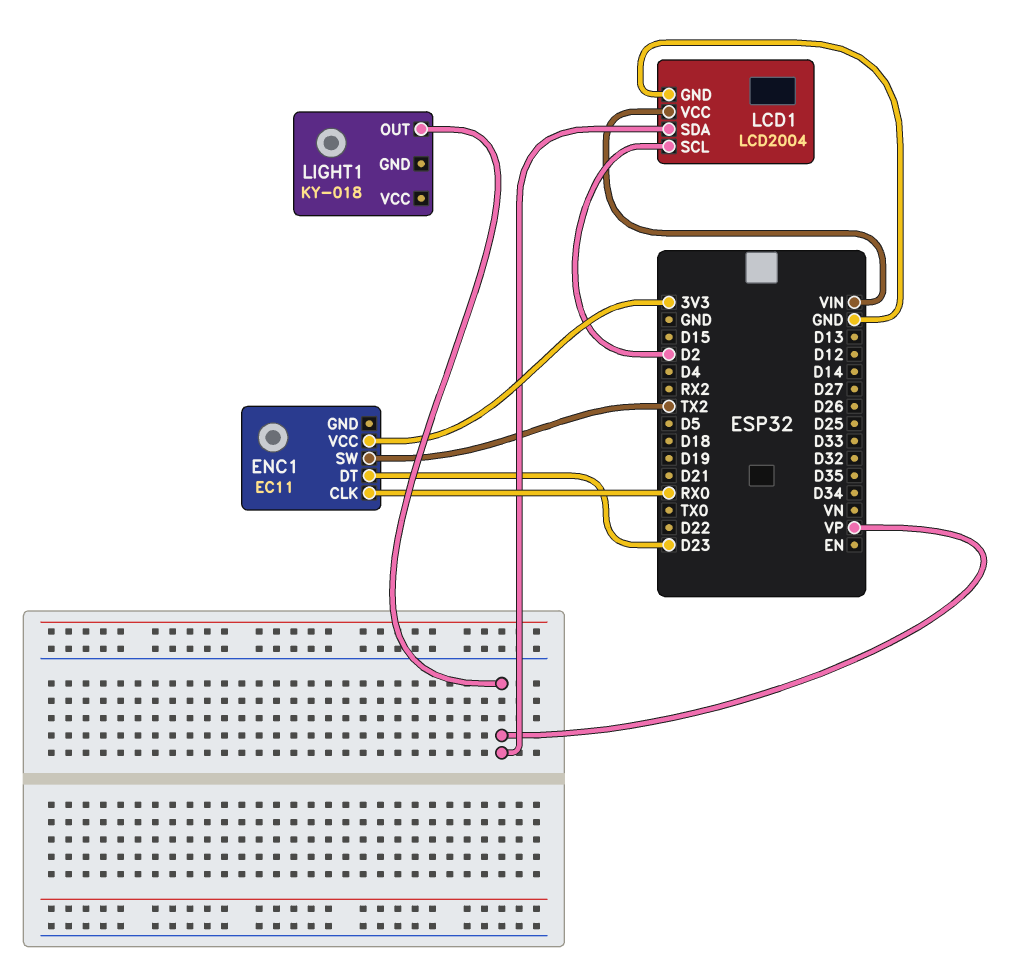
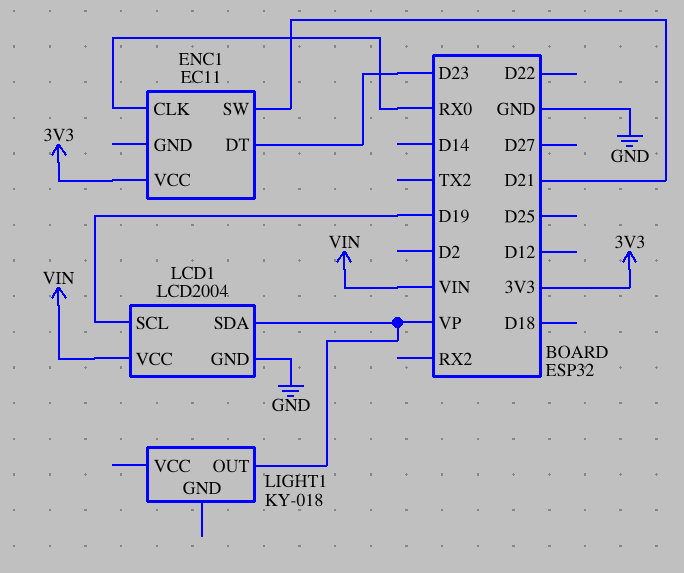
ENC1 pin SW: TX2 -> D21
LCD1 pin SCL: D2 -> D19

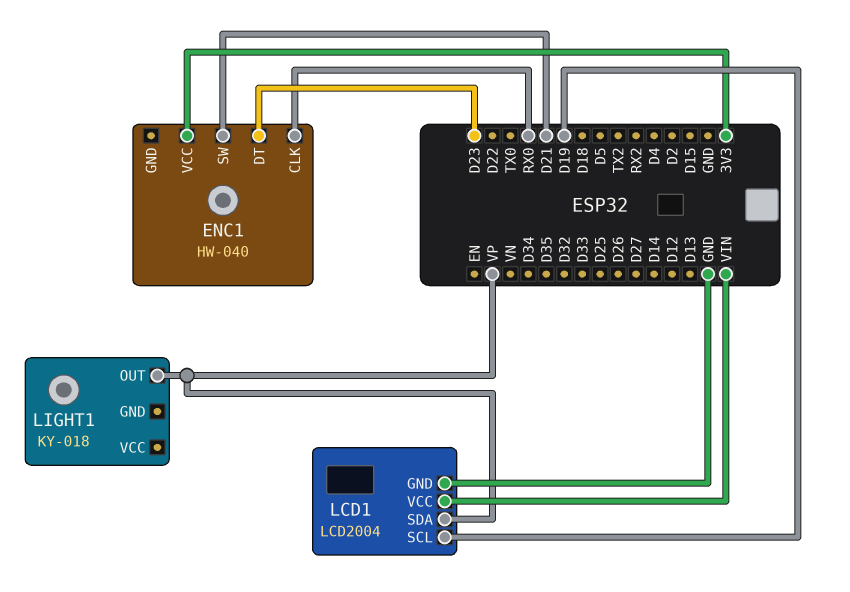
ENC1: EC11 -> HW-040

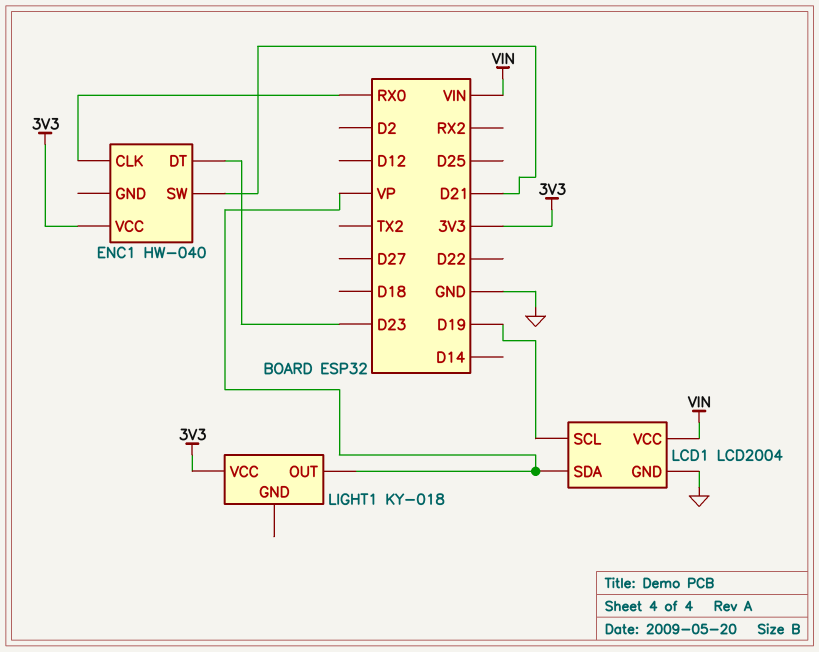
LIGHT1 pin VCC: none -> 3V3

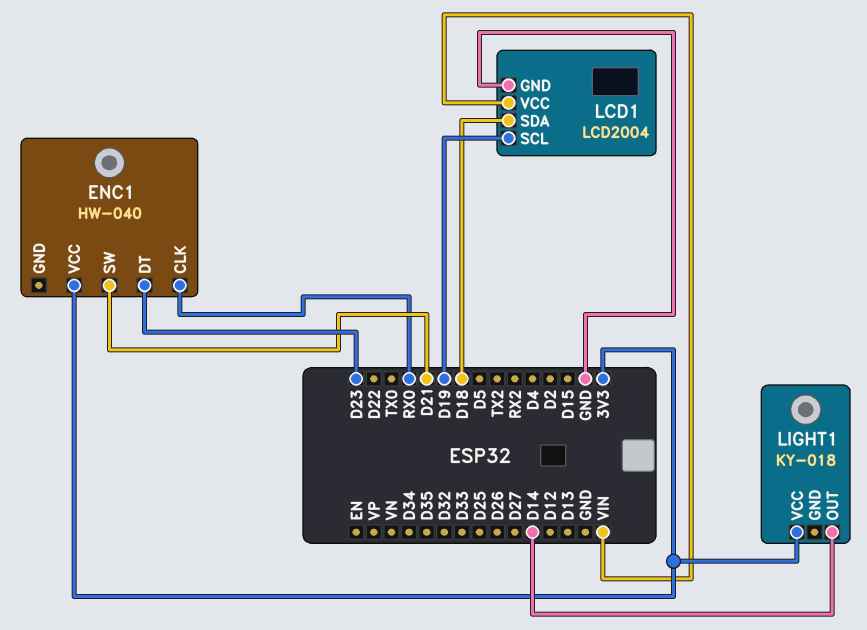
LCD1 pin SDA: VP -> D18
LIGHT1 pin OUT: VP -> D14

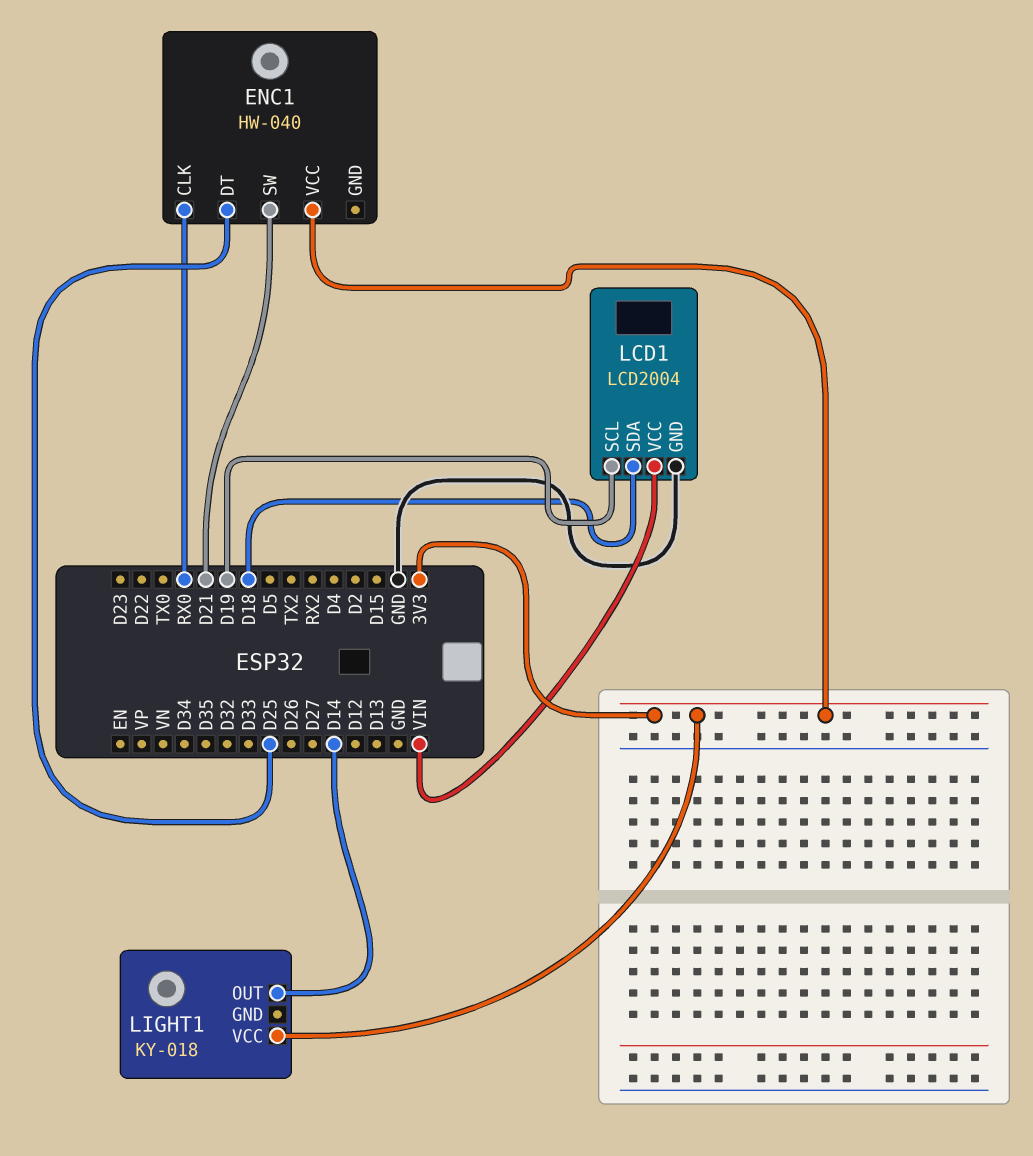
ENC1 pin DT: D23 -> D25

